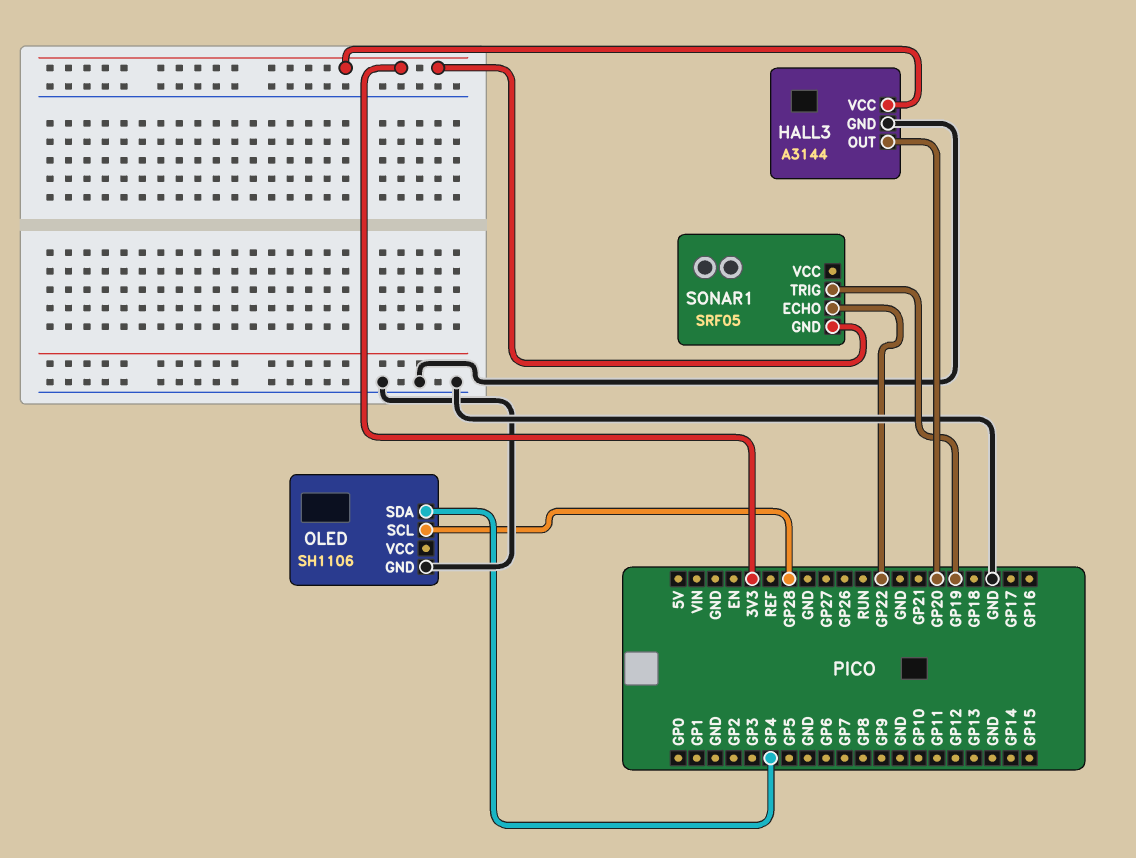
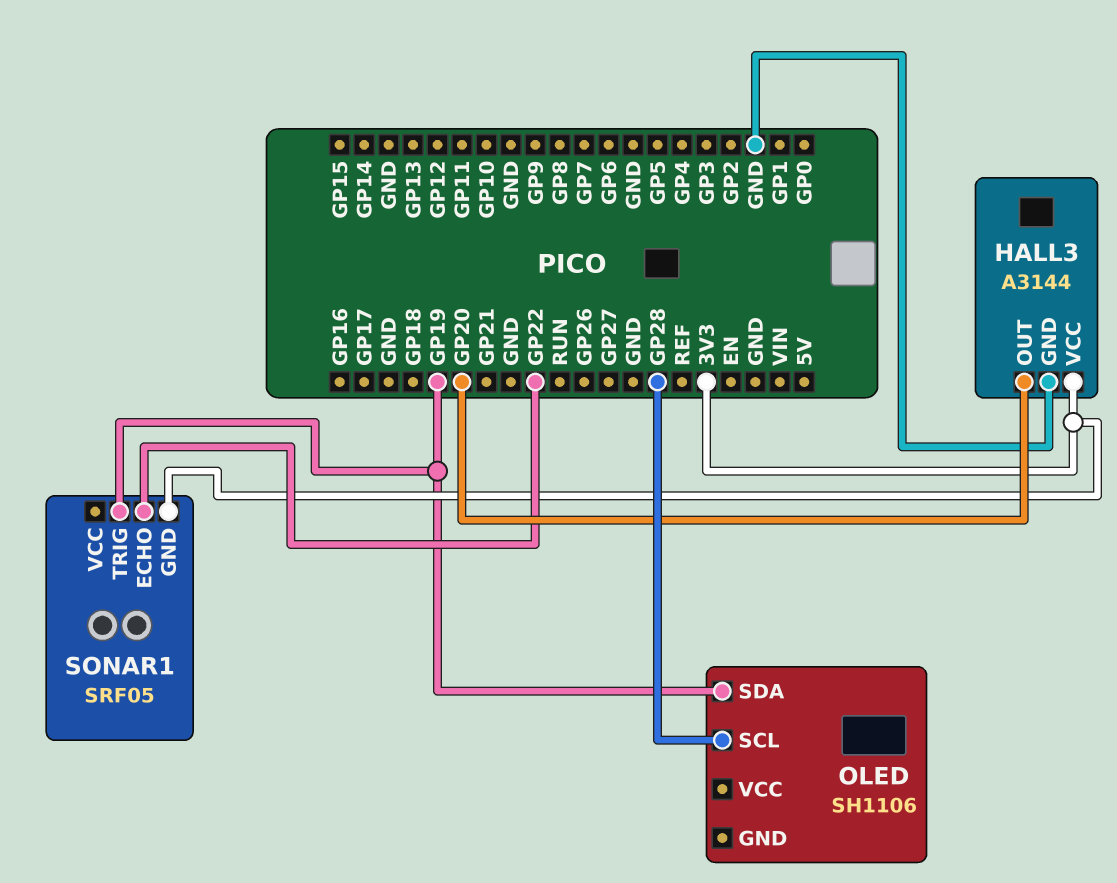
OLED pin GND: GND -> none
OLED pin SDA: GP4 -> GP19

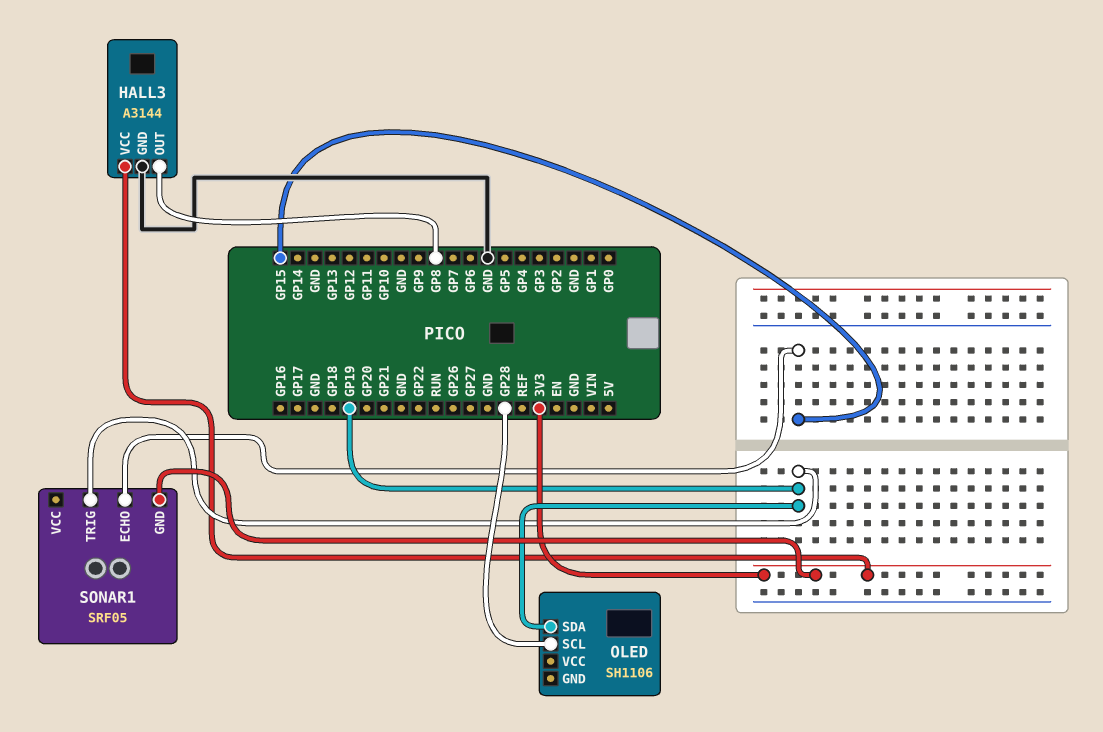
HALL3 pin OUT: GP20 -> GP8
SONAR1 pin ECHO: GP22 -> GP15

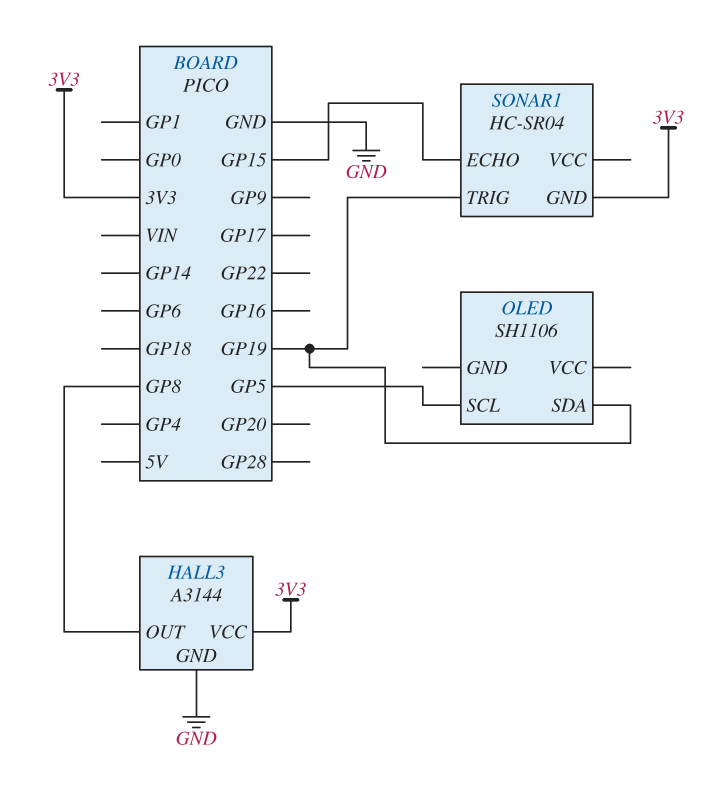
OLED pin SCL: GP28 -> GP5
SONAR1: SRF05 -> HC-SR04

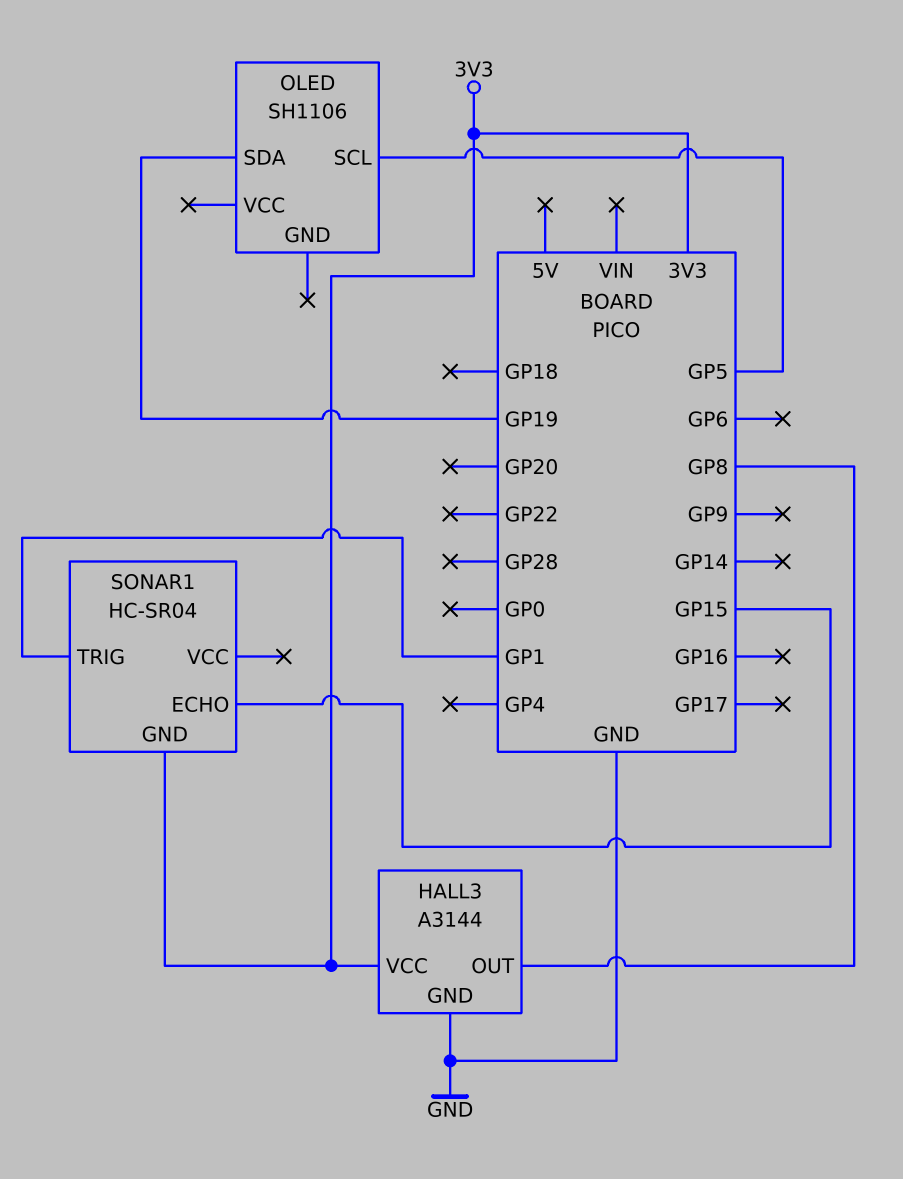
SONAR1 pin TRIG: GP19 -> GP1

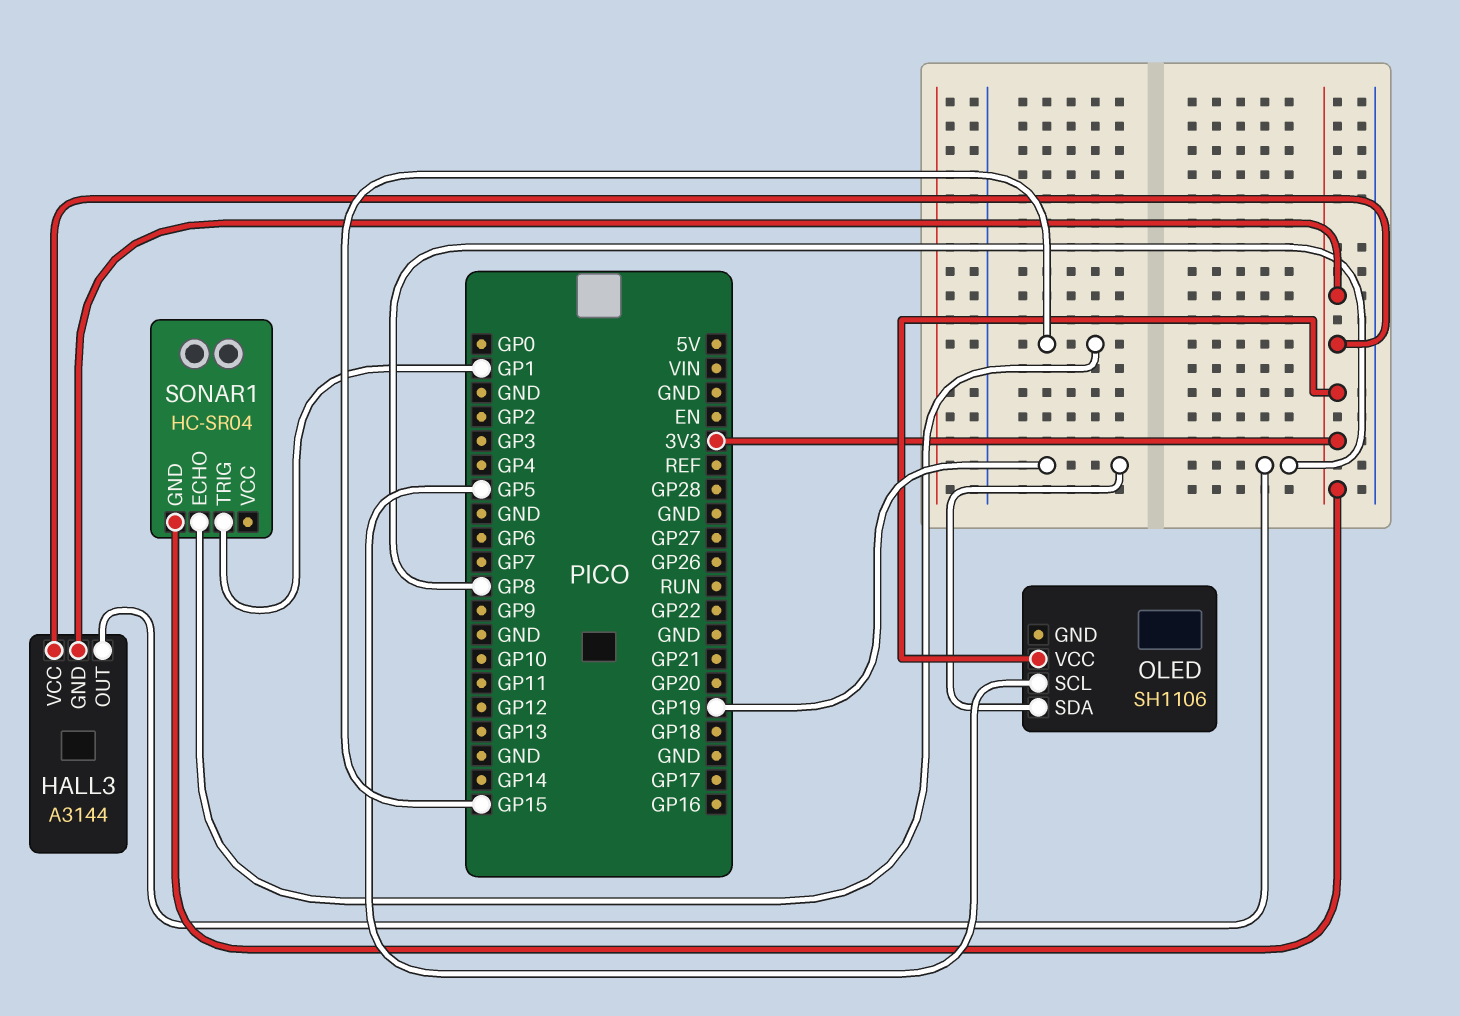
HALL3 pin GND: GND -> 3V3
OLED pin VCC: none -> 3V3

